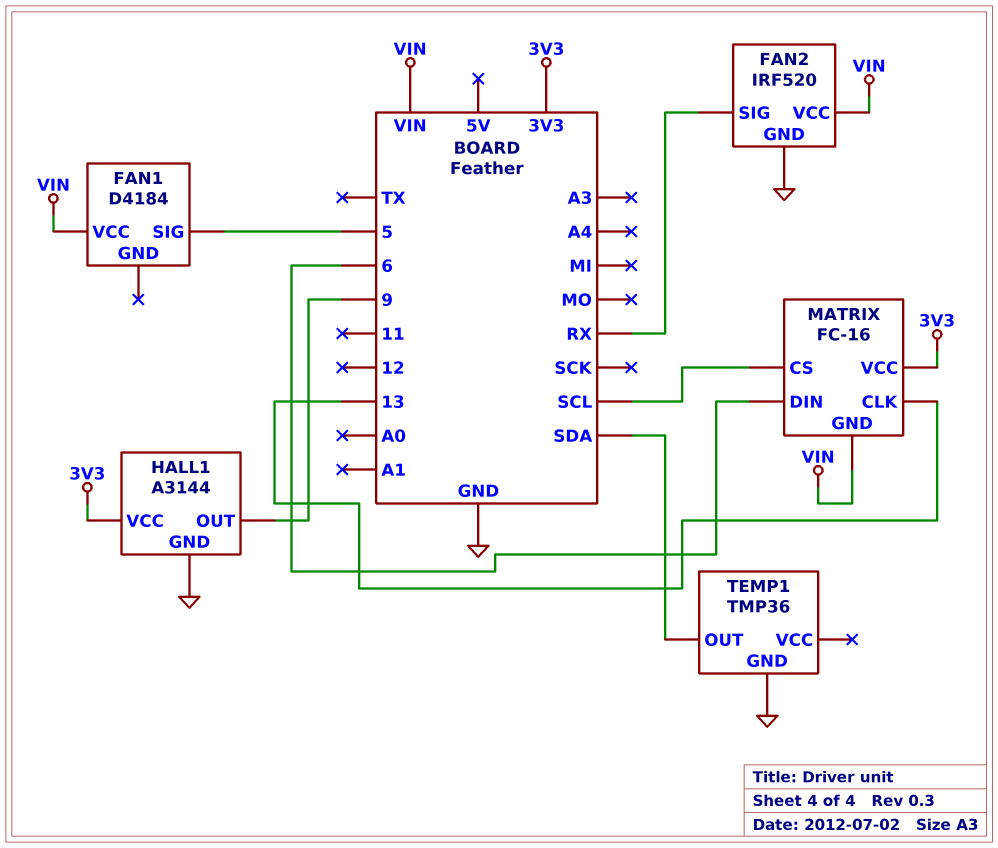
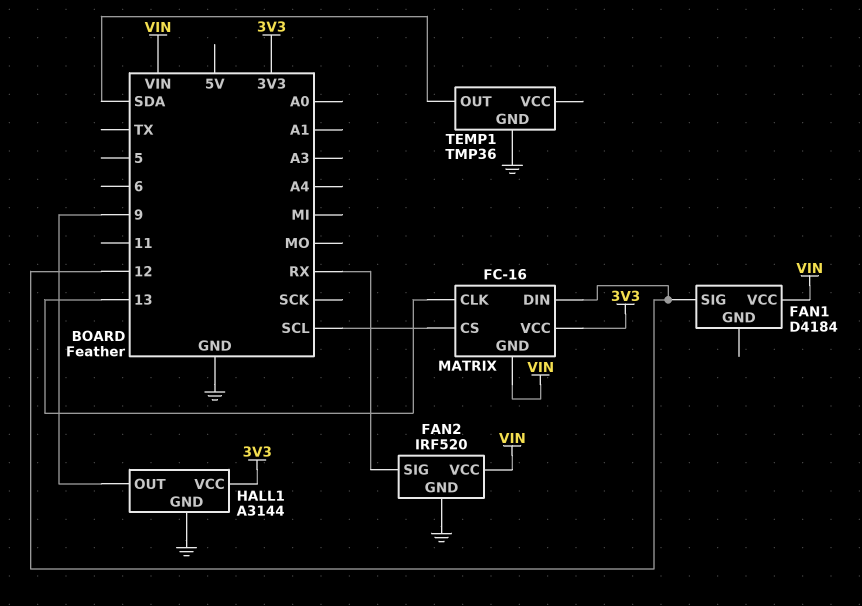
FAN1 pin SIG: 5 -> 12
MATRIX pin DIN: 6 -> 12

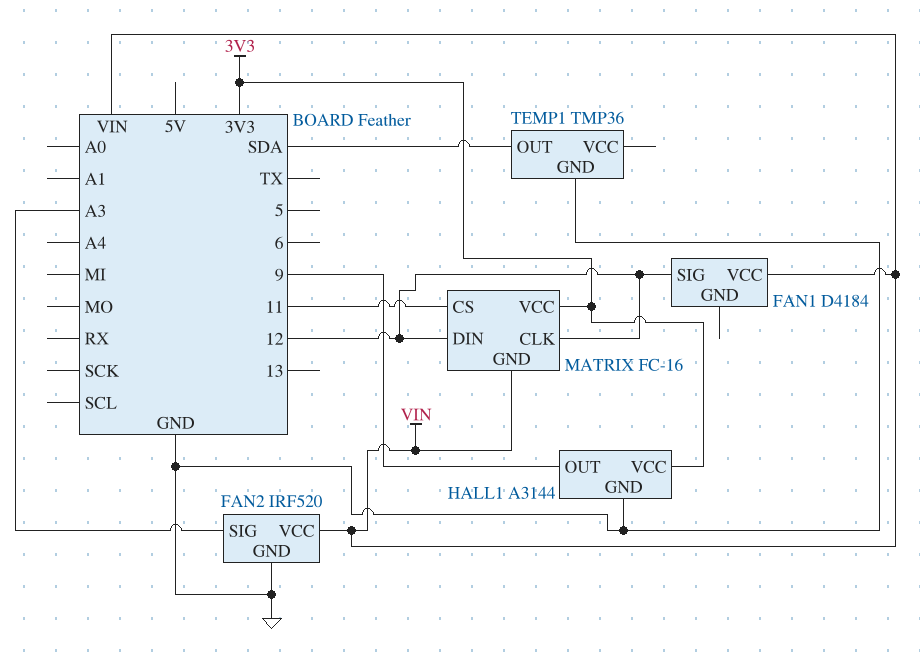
FAN2 pin SIG: RX -> A3
MATRIX pin CLK: 13 -> 12
MATRIX pin CS: SCL -> 11

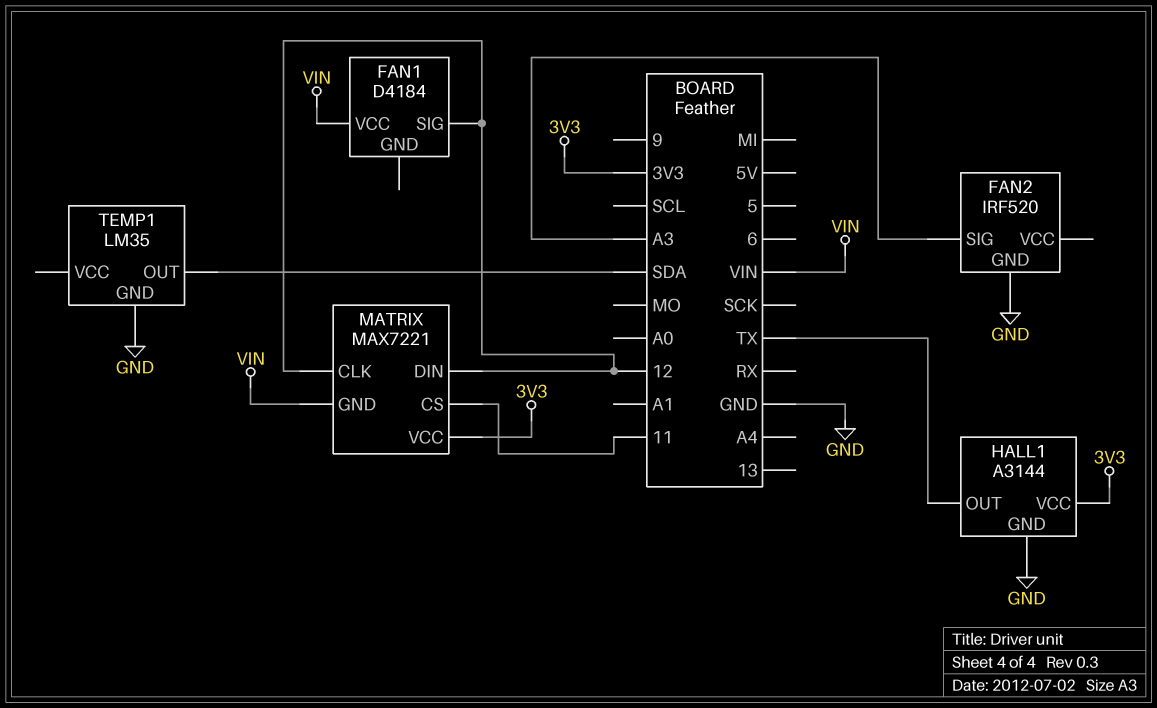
FAN2 pin VCC: VIN -> none
HALL1 pin OUT: 9 -> TX
MATRIX: FC-16 -> MAX7221
TEMP1: TMP36 -> LM35

